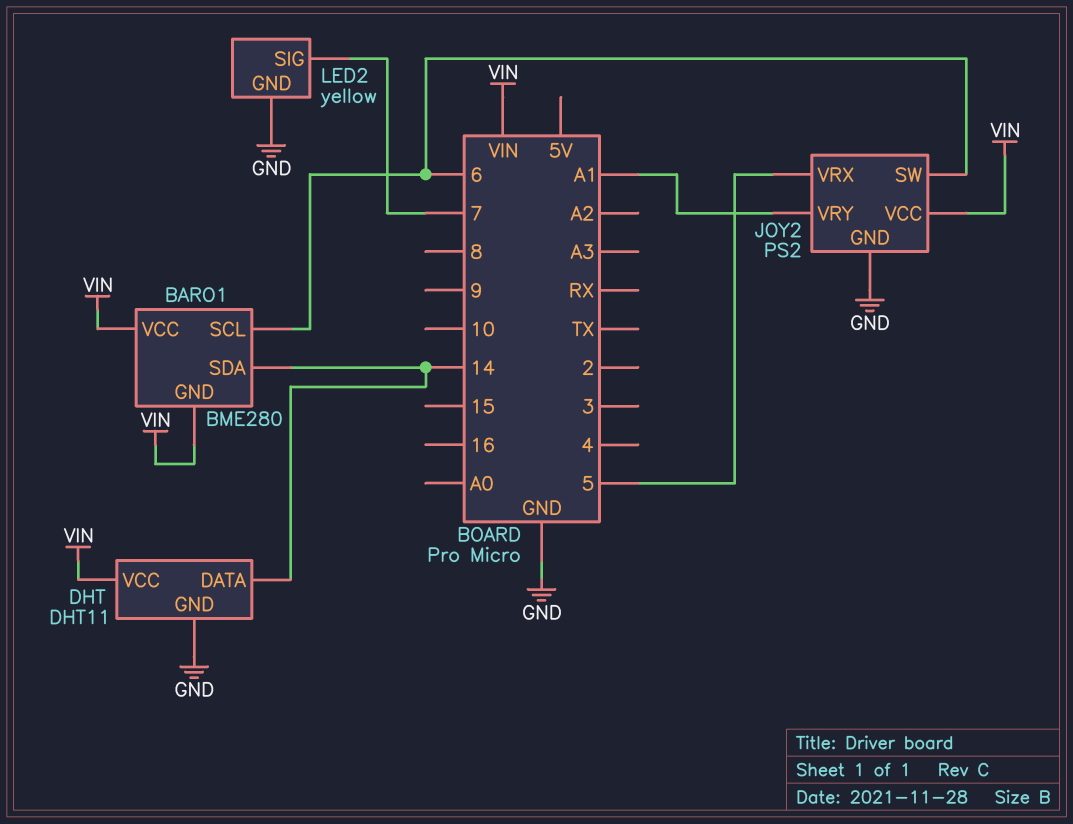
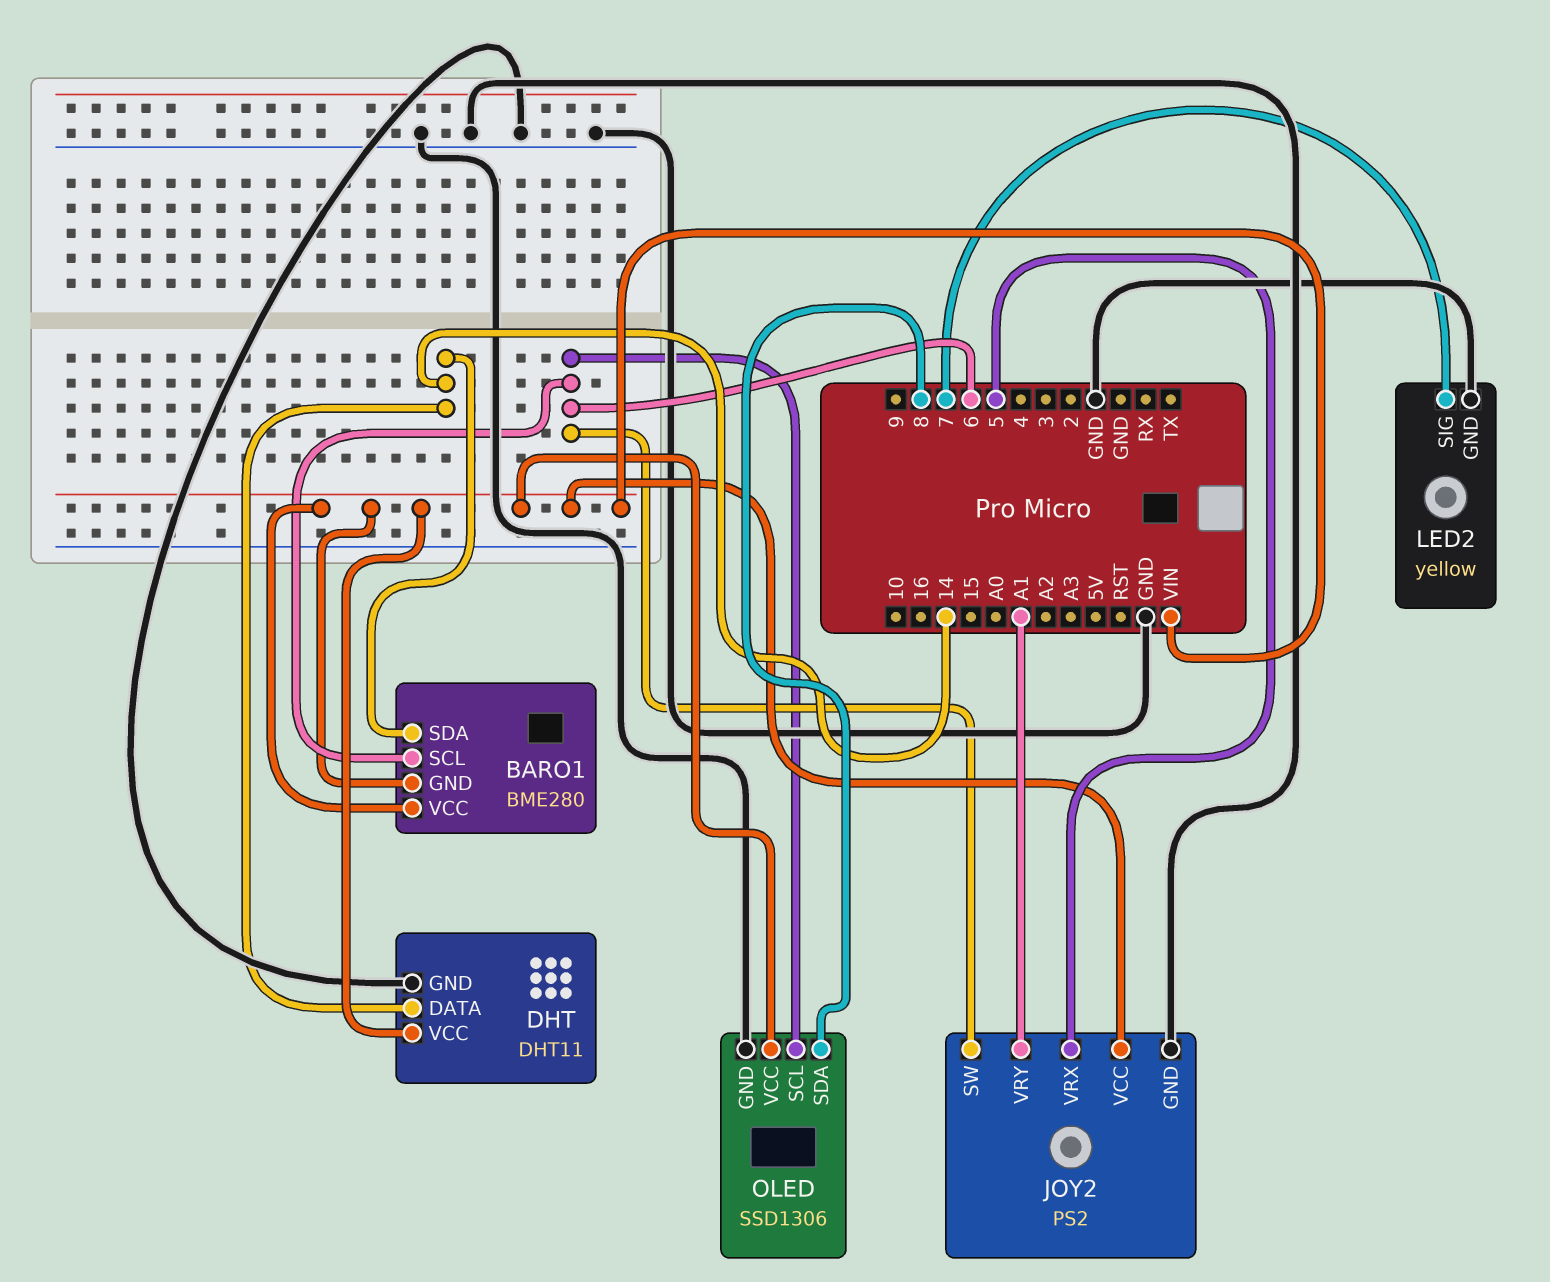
OLED: none -> SSD1306
OLED pin GND: none -> GND
OLED pin SCL: none -> 6
OLED pin SDA: none -> 8
OLED pin VCC: none -> VIN

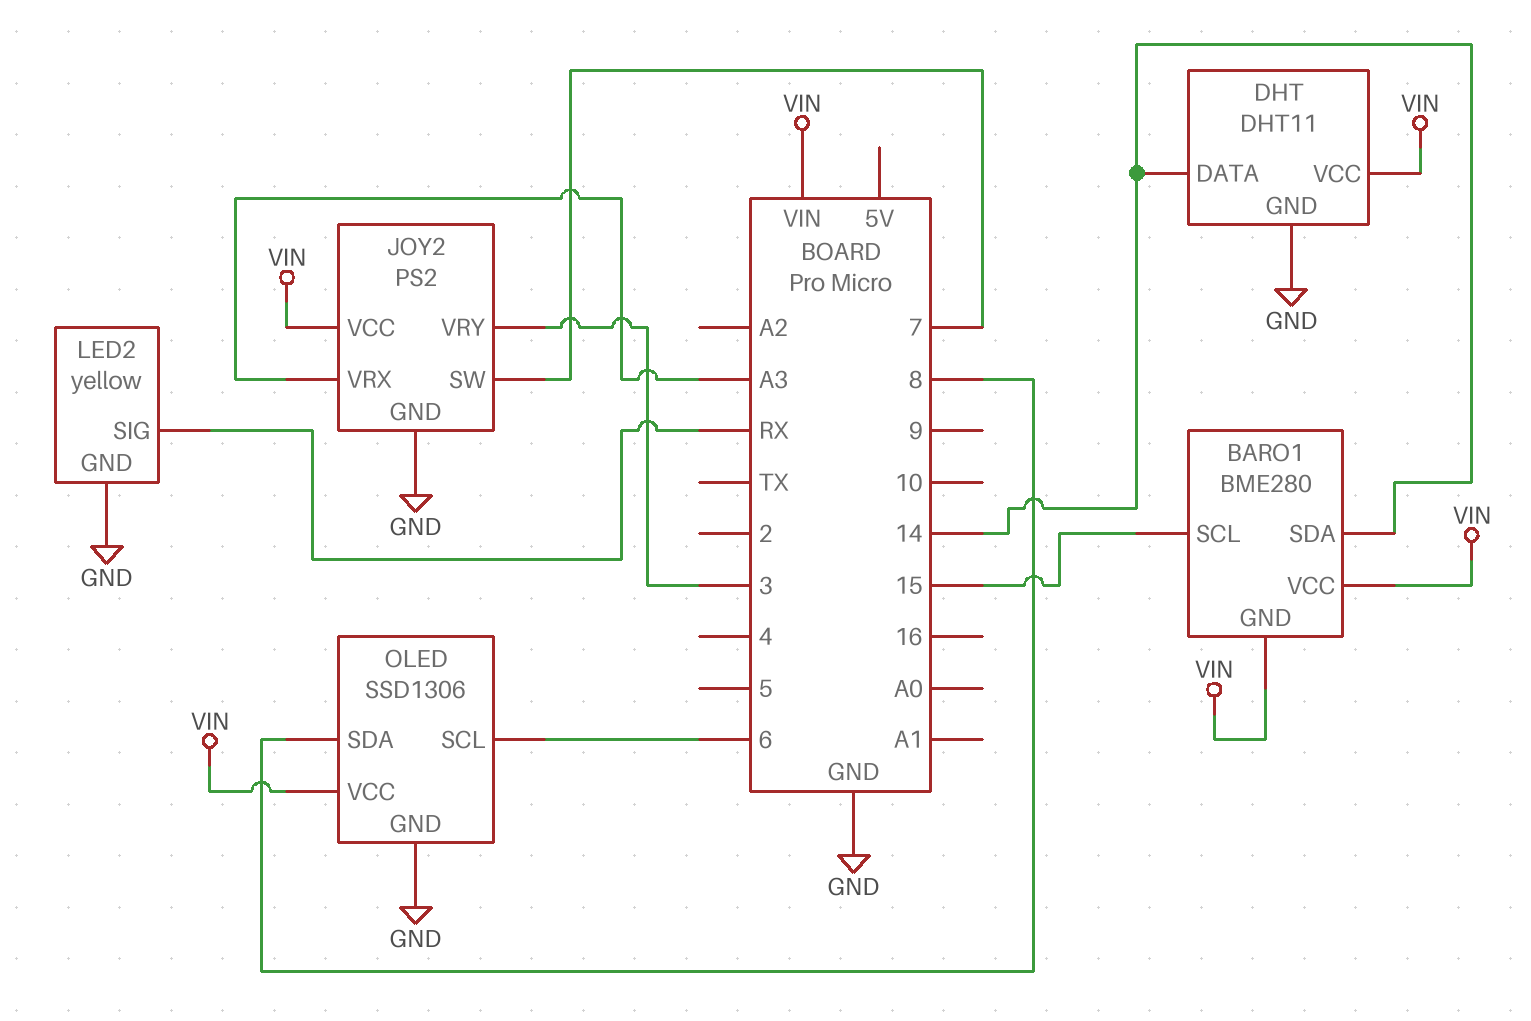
BARO1 pin SCL: 6 -> 15
JOY2 pin SW: 6 -> 7
JOY2 pin VRX: 5 -> A3
JOY2 pin VRY: A1 -> 3
LED2 pin SIG: 7 -> RX

